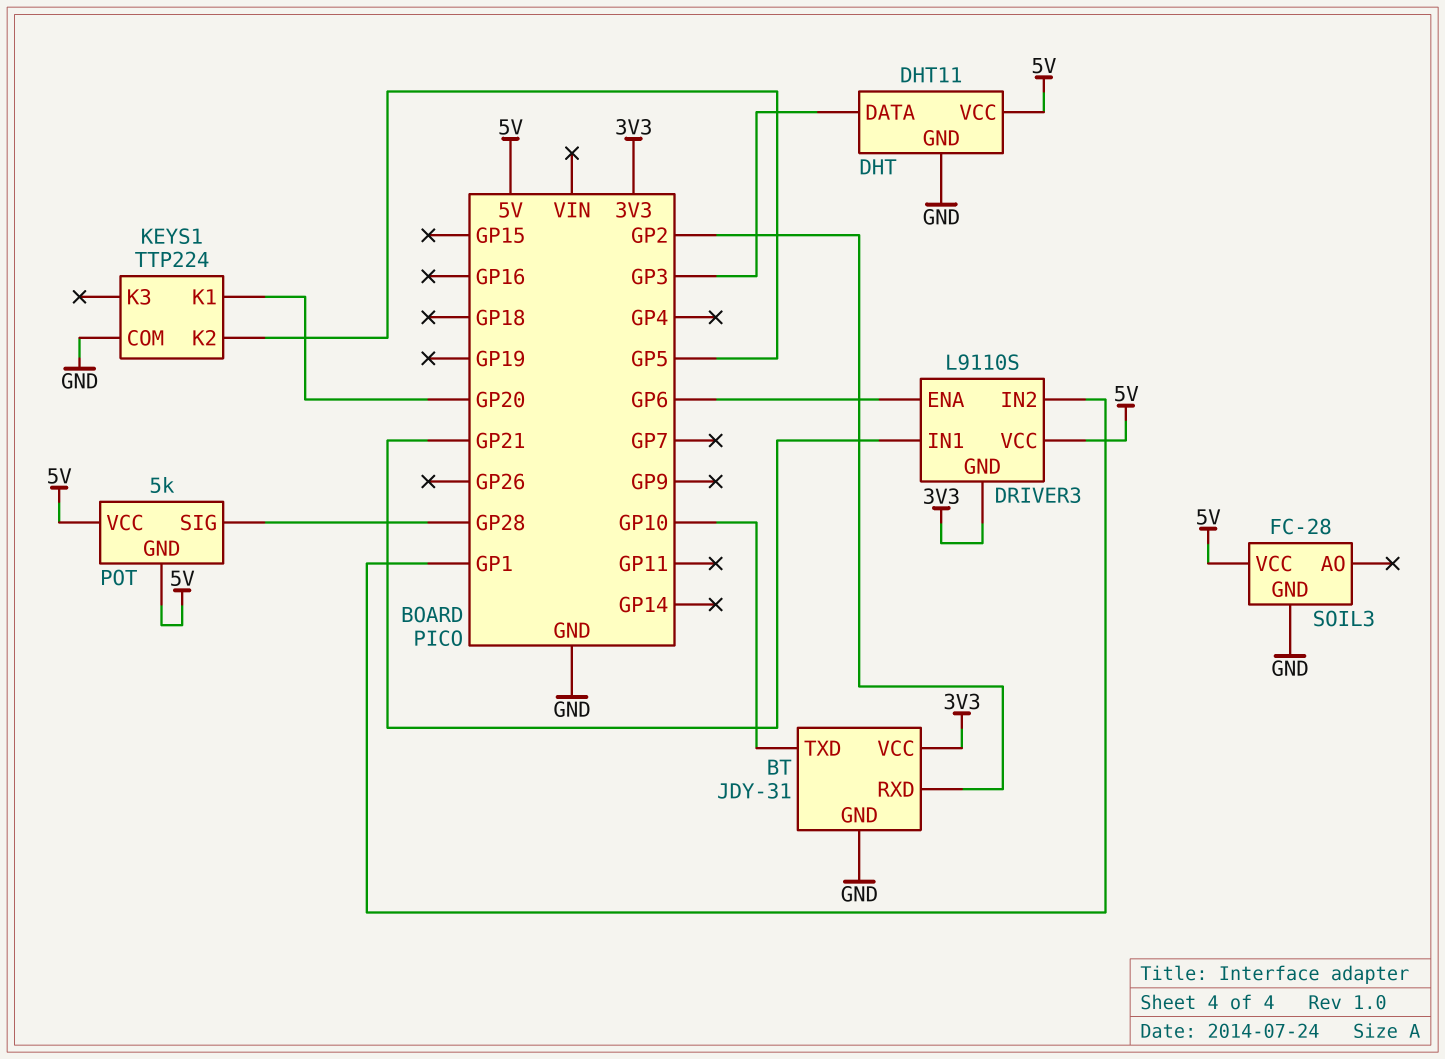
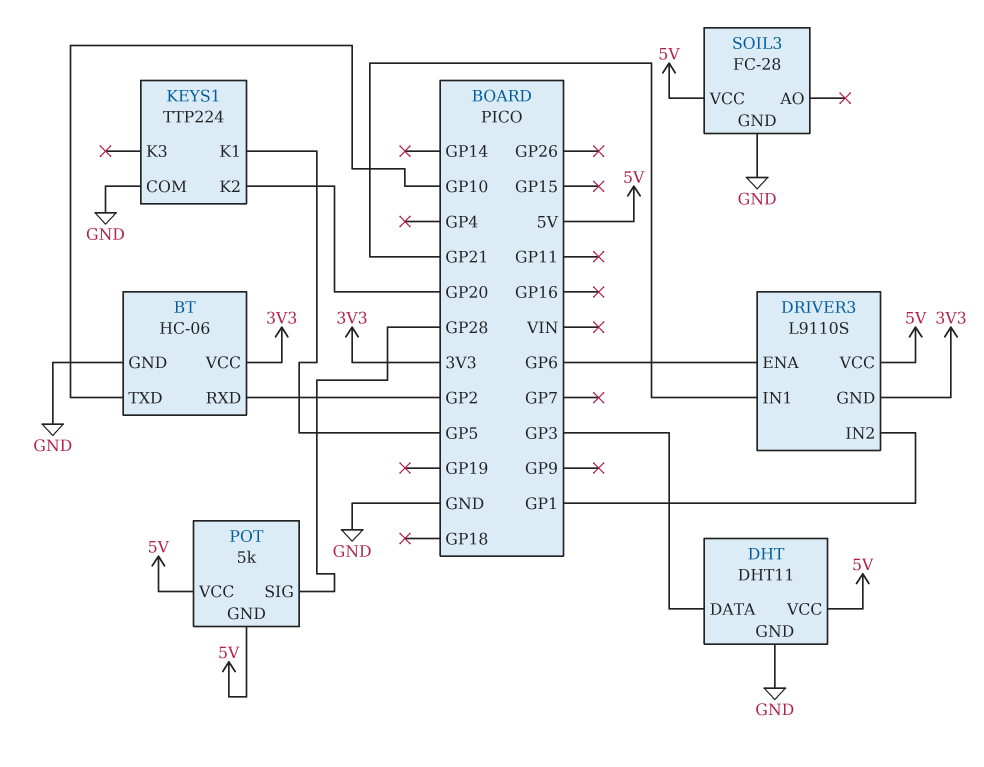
BT: JDY-31 -> HC-06
KEYS1 pin K1: GP20 -> GP5
KEYS1 pin K2: GP5 -> GP20

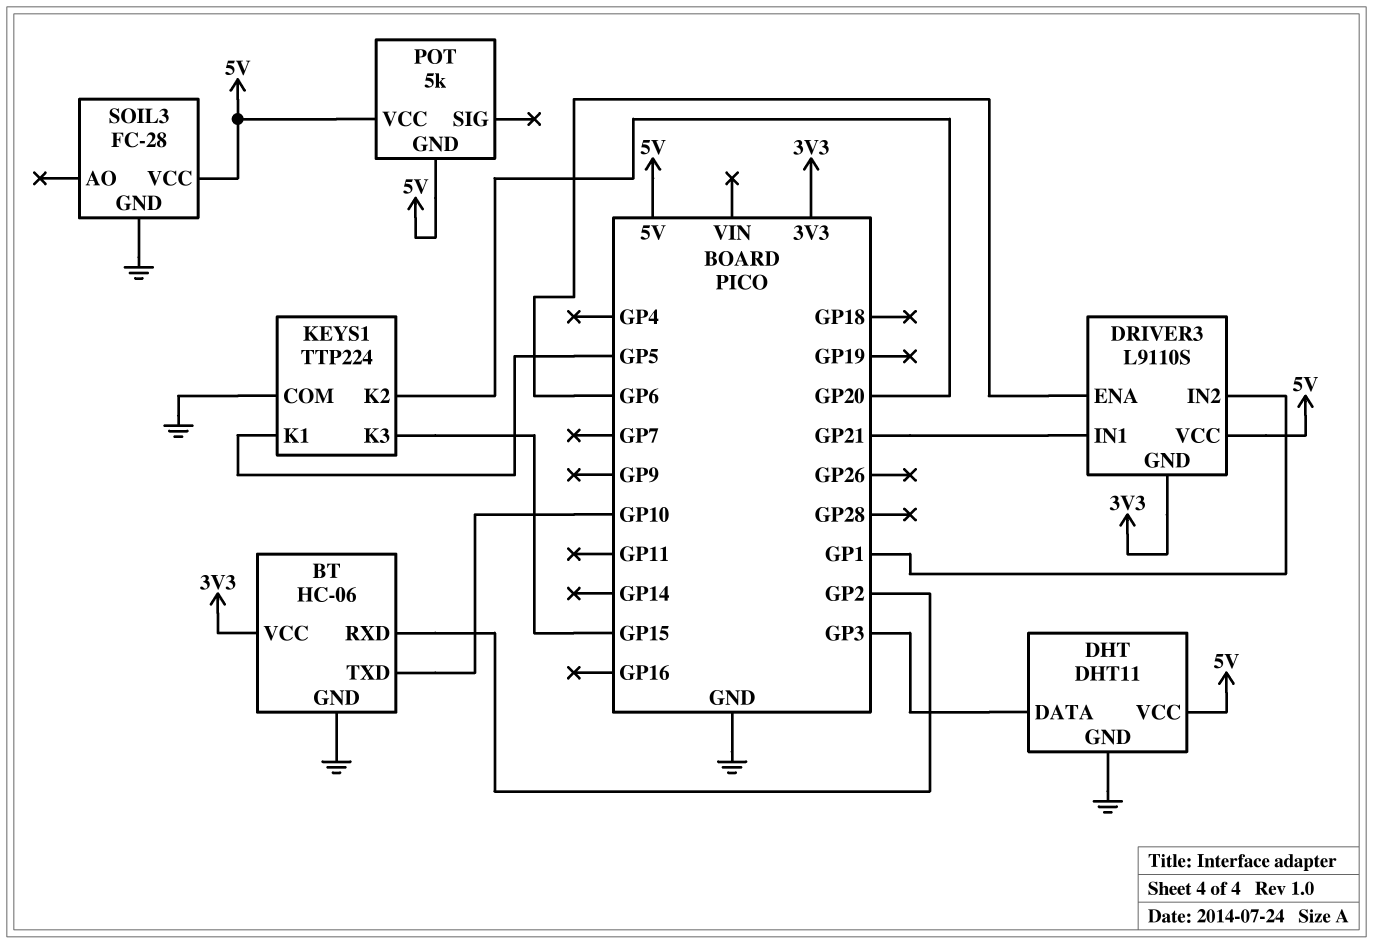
KEYS1 pin K3: none -> GP15
POT pin SIG: GP28 -> none

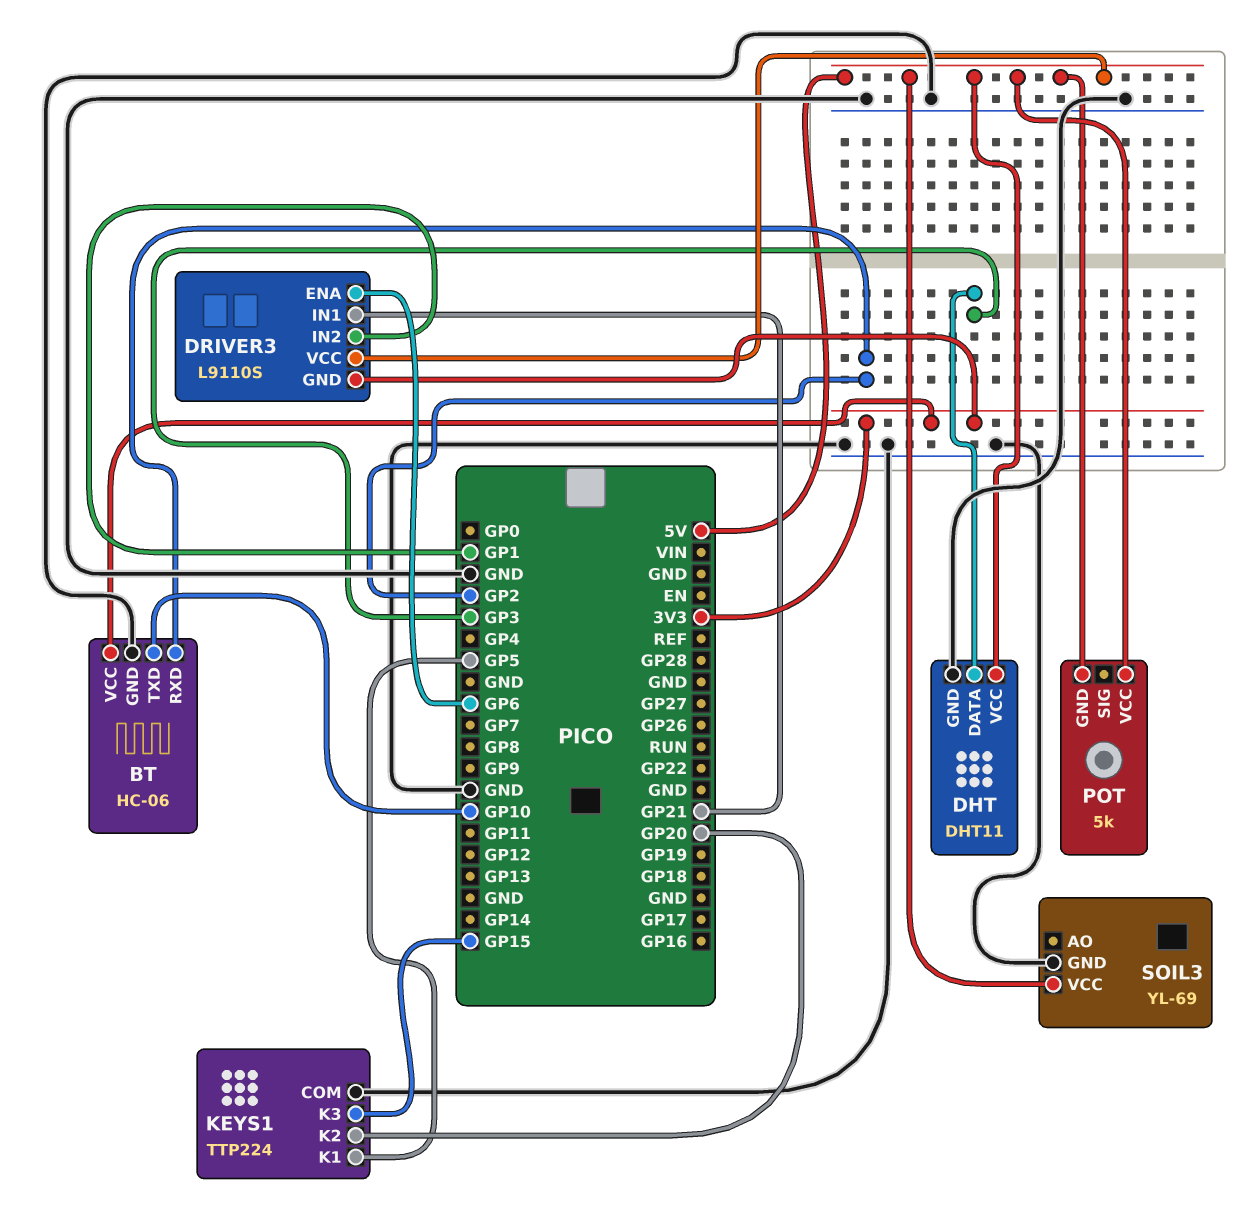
SOIL3: FC-28 -> YL-69

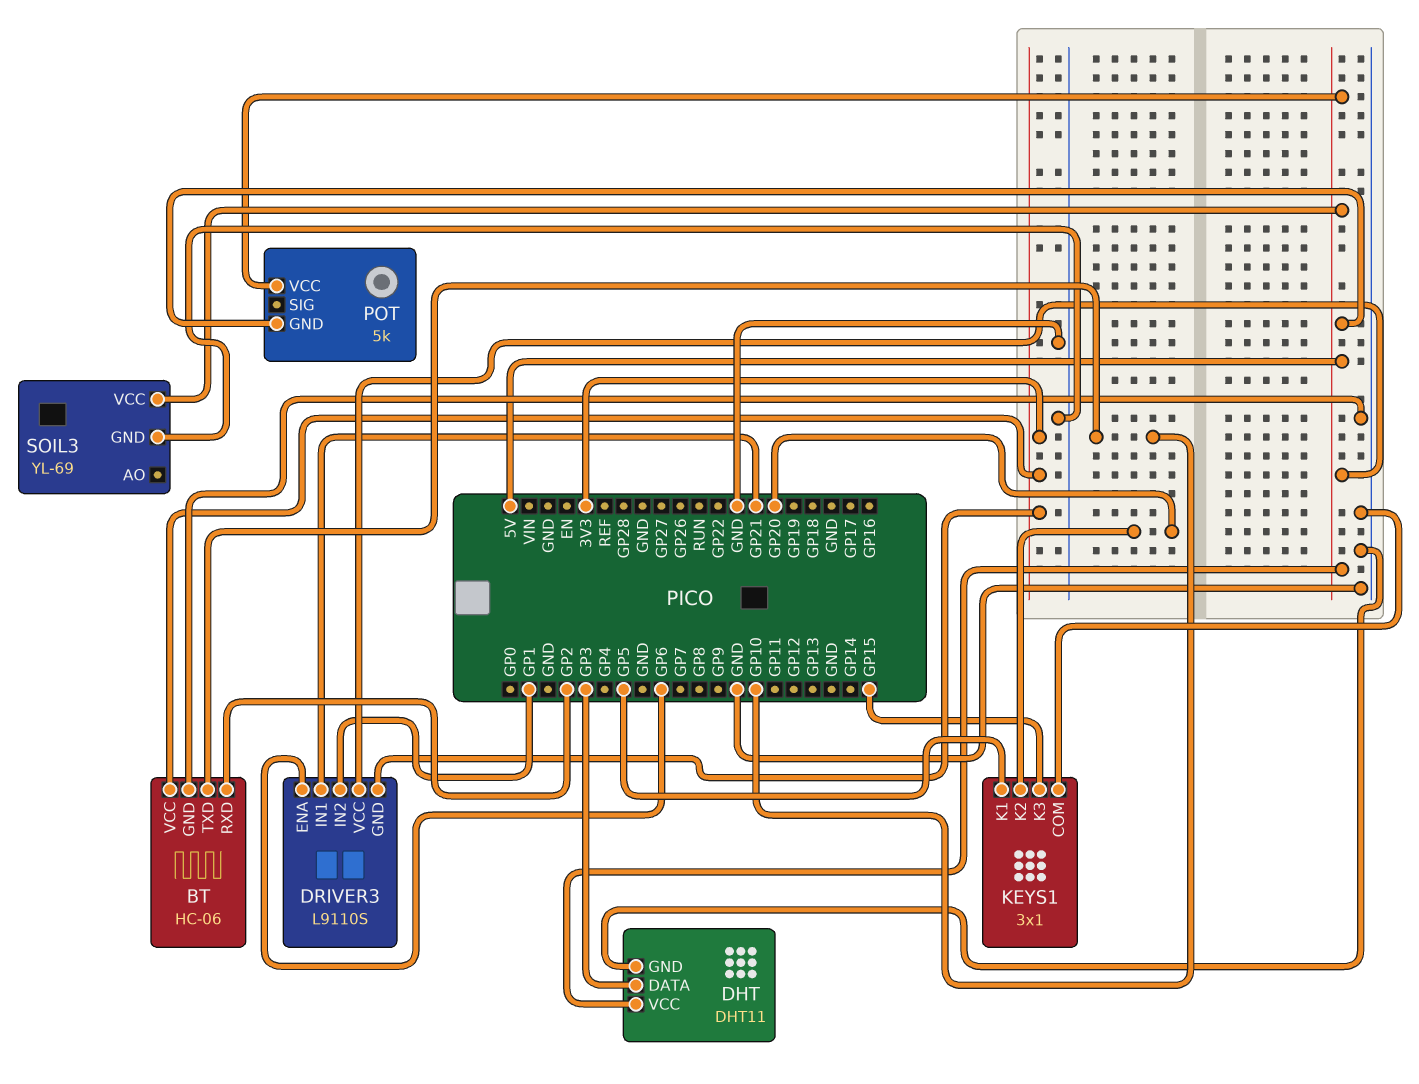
KEYS1: TTP224 -> 3x1

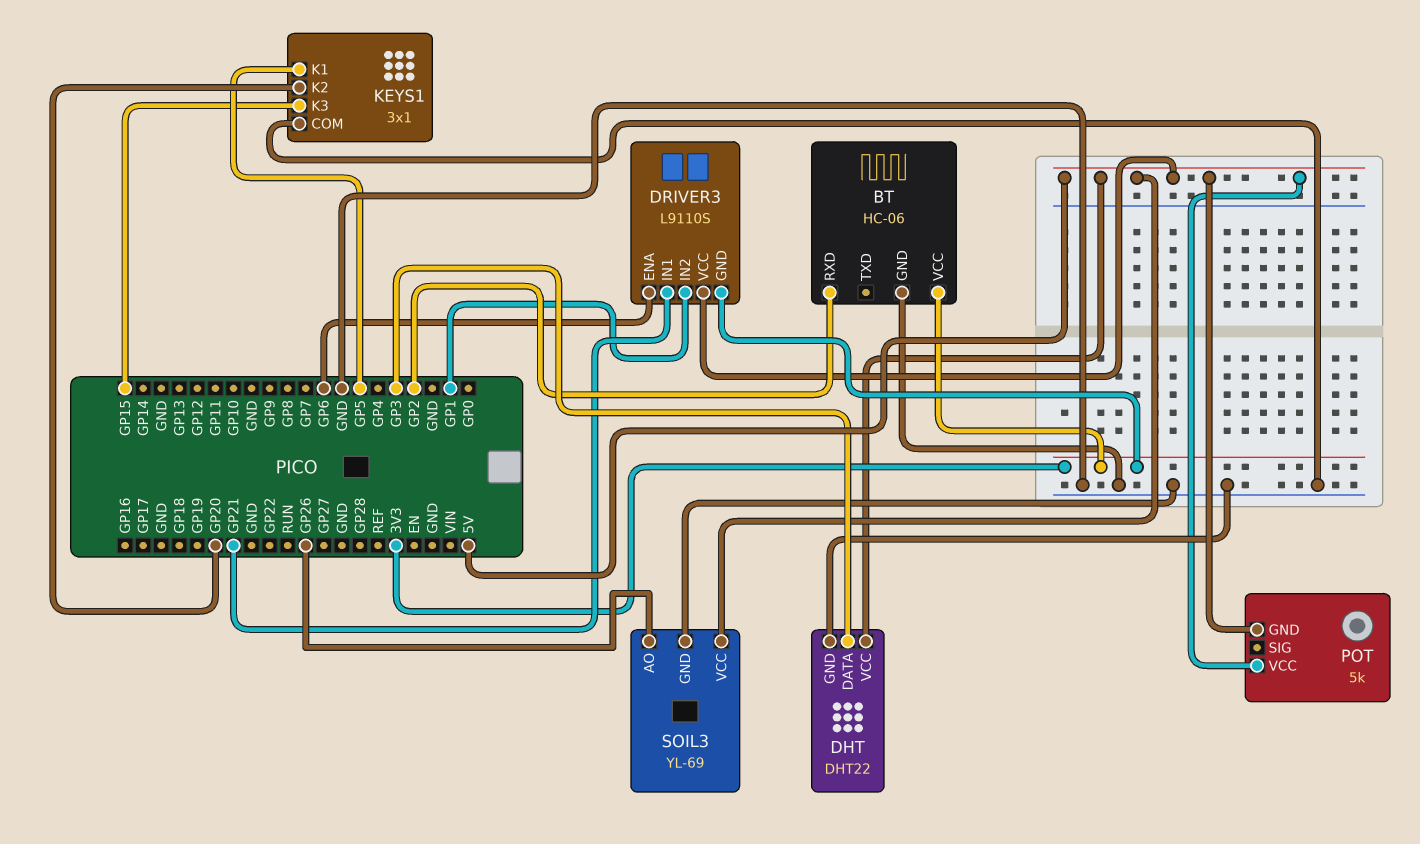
BT pin TXD: GP10 -> none
DHT: DHT11 -> DHT22
SOIL3 pin AO: none -> GP26

